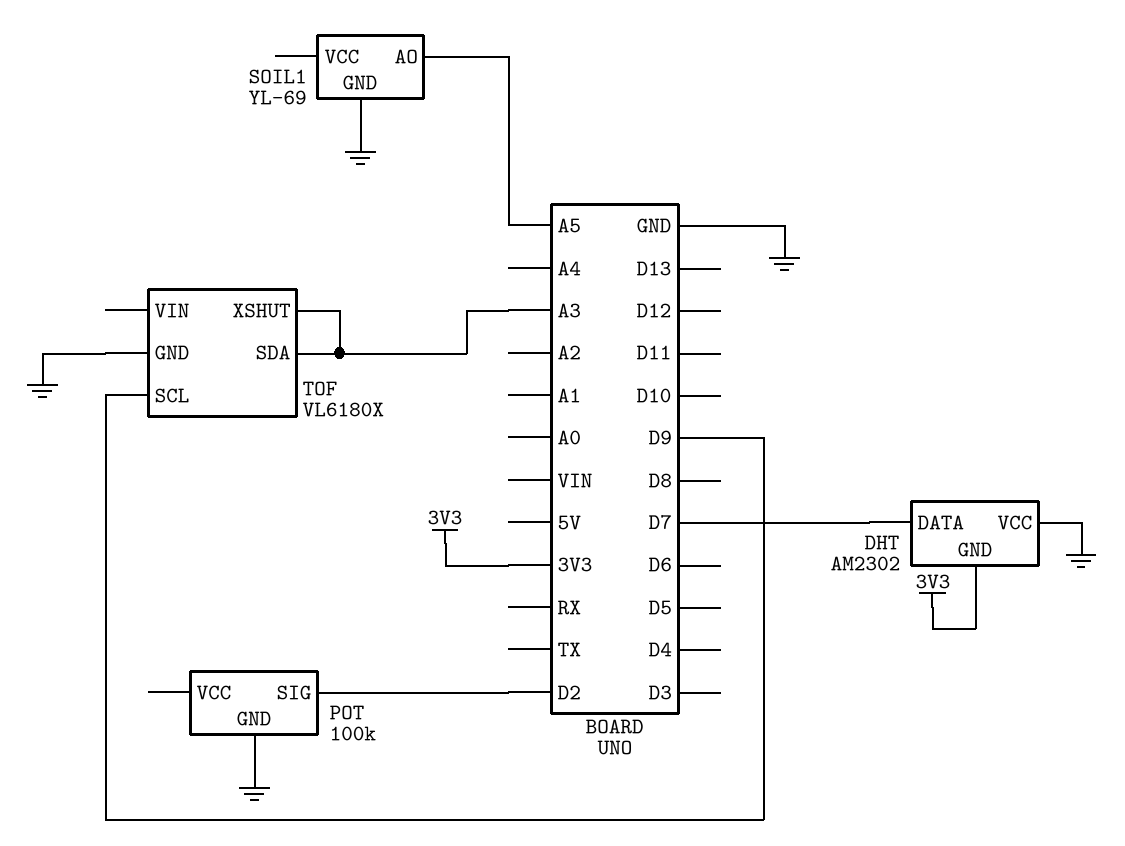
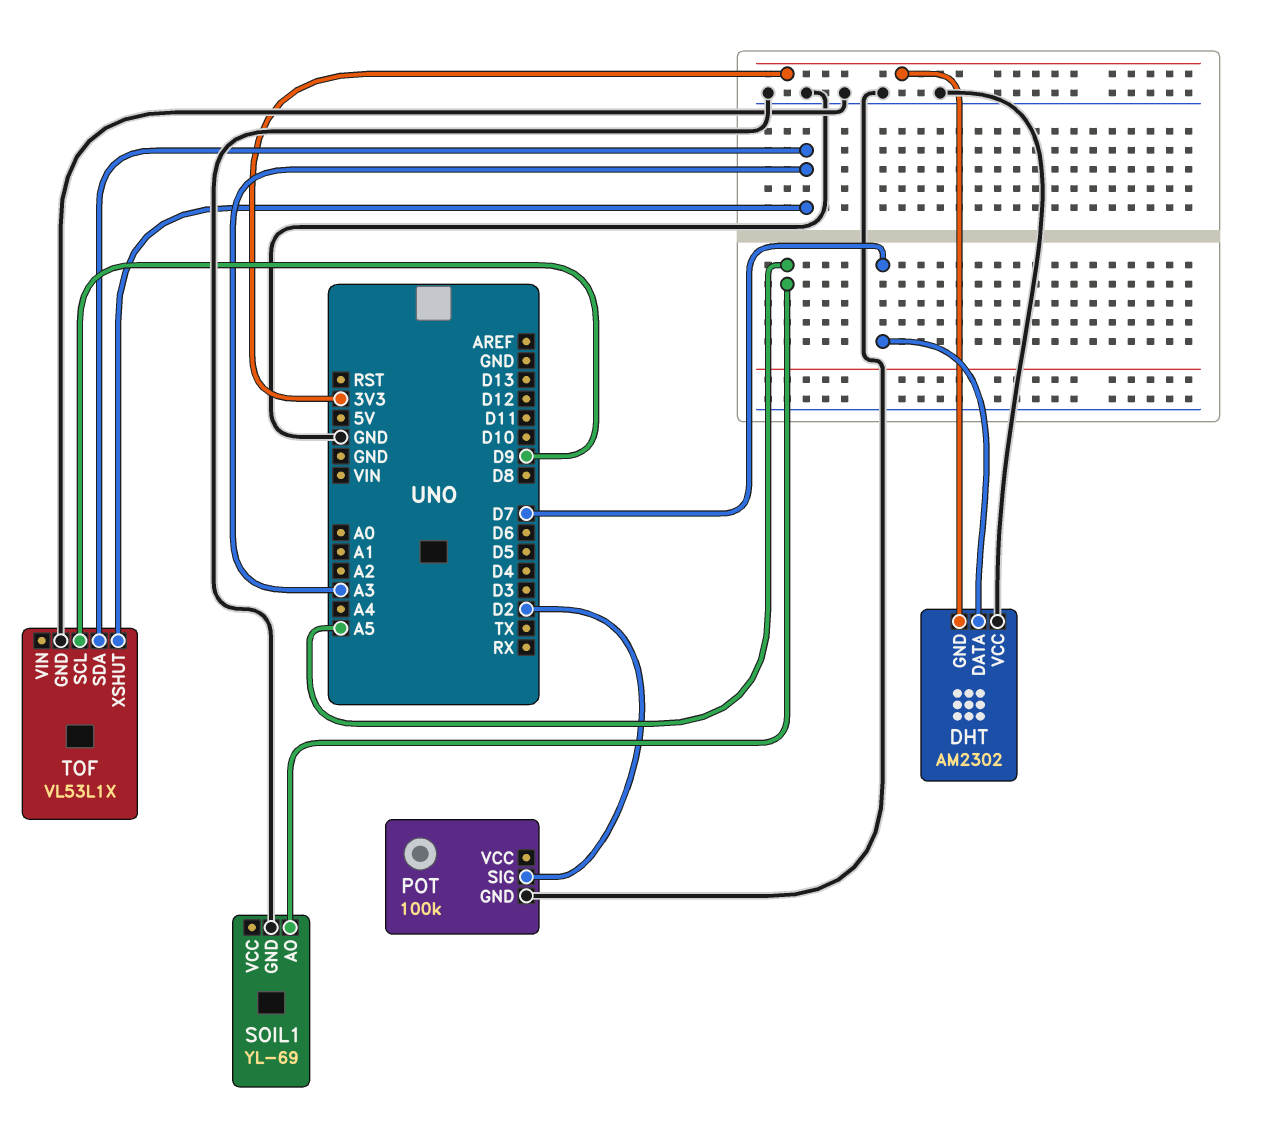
TOF: VL6180X -> VL53L1X

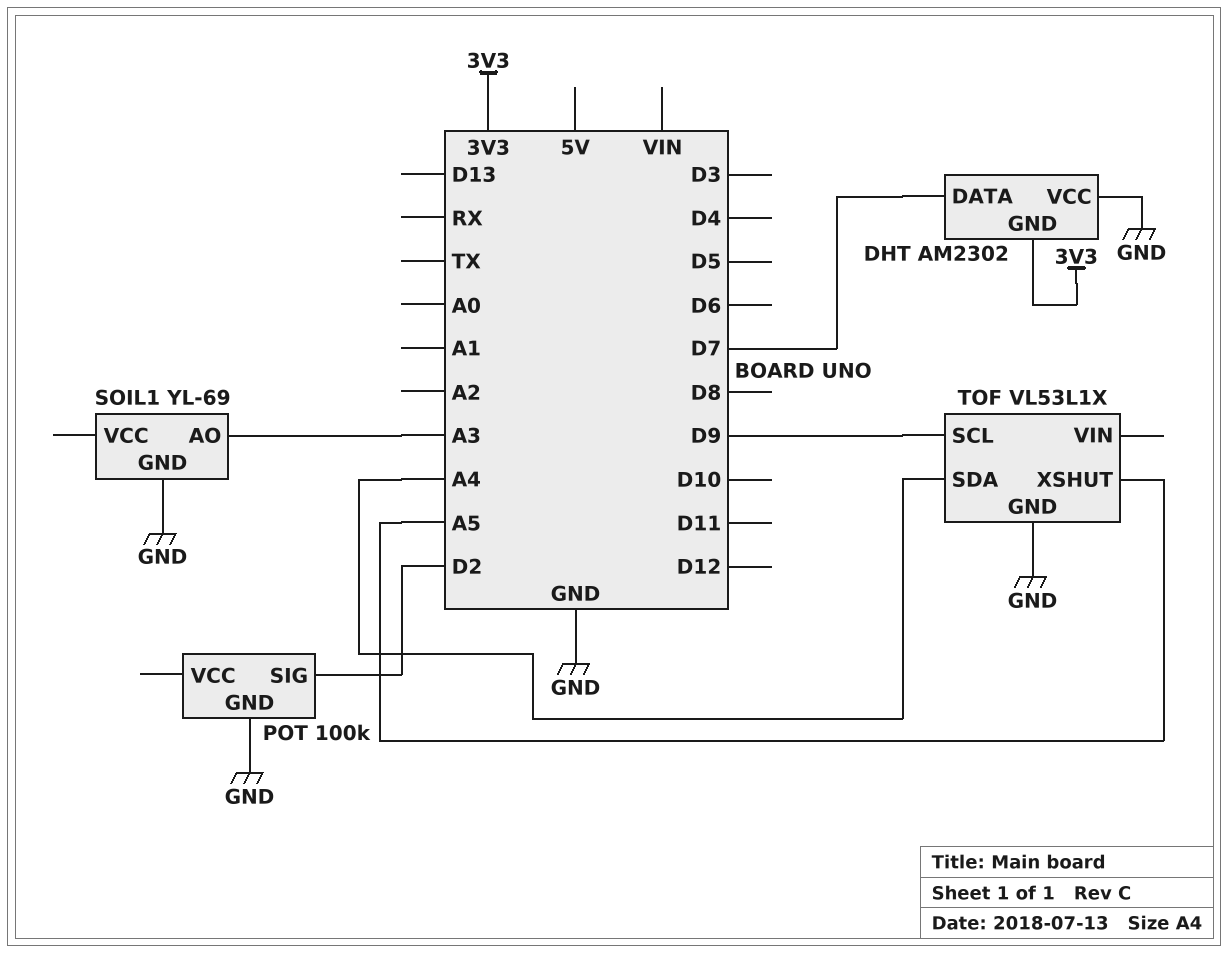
SOIL1 pin AO: A5 -> A3
TOF pin SDA: A3 -> A4
TOF pin XSHUT: A3 -> A5

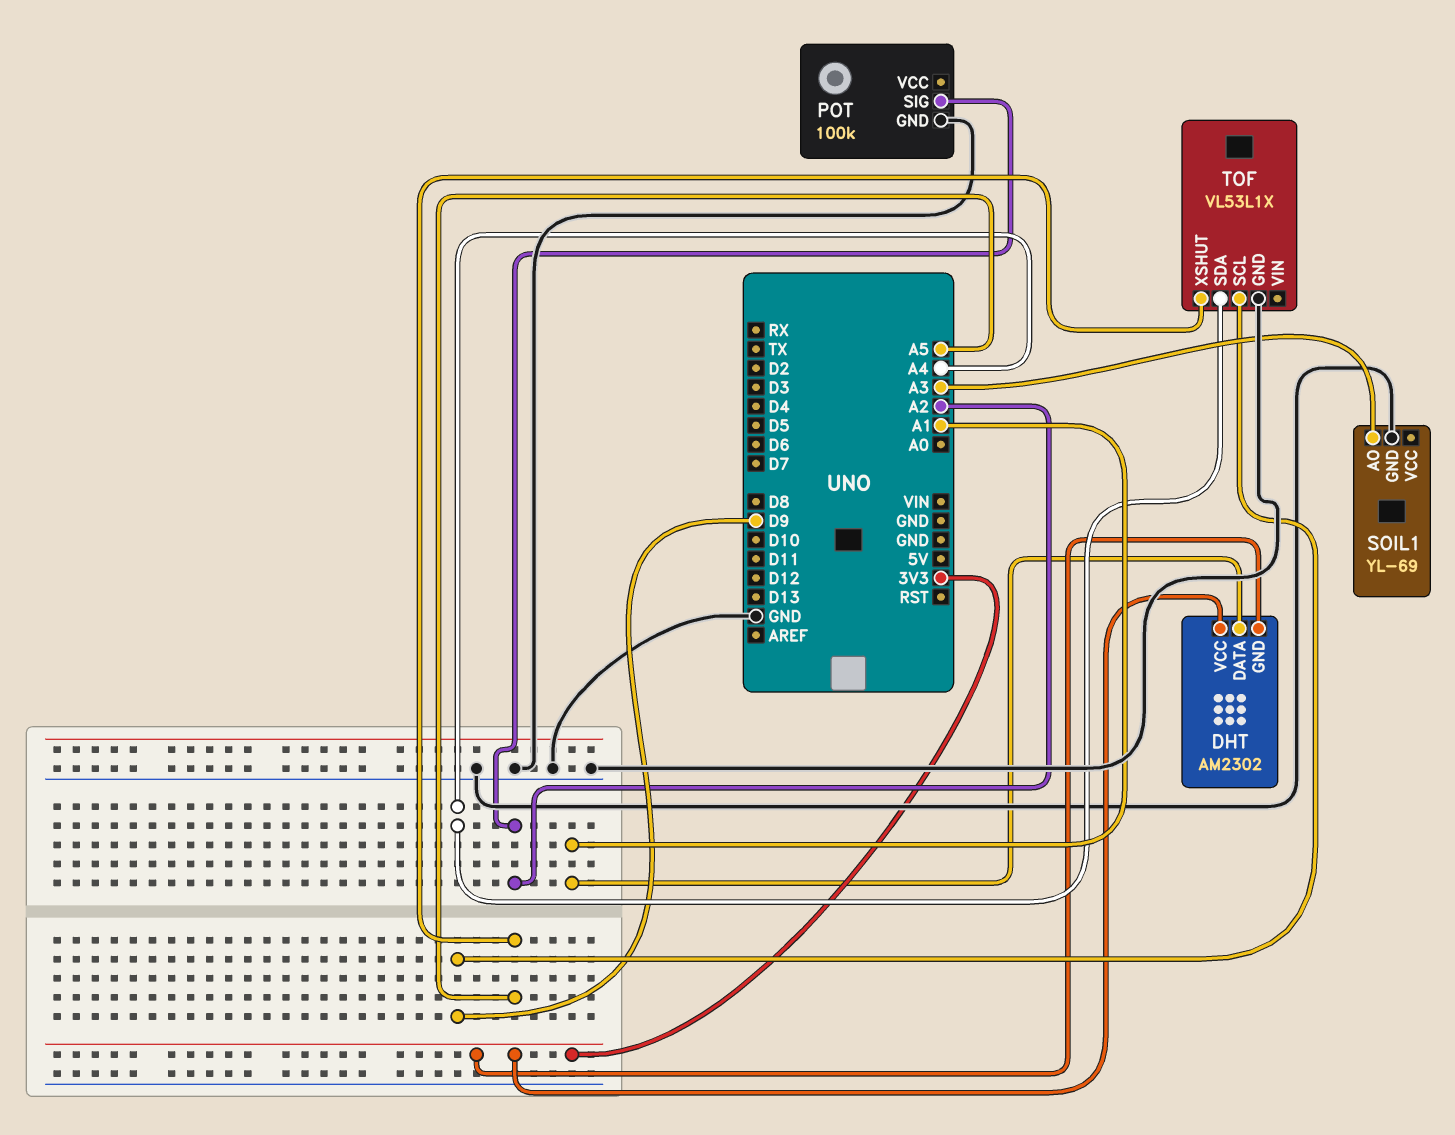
DHT pin DATA: D7 -> A1
DHT pin VCC: GND -> 3V3
POT pin SIG: D2 -> A2

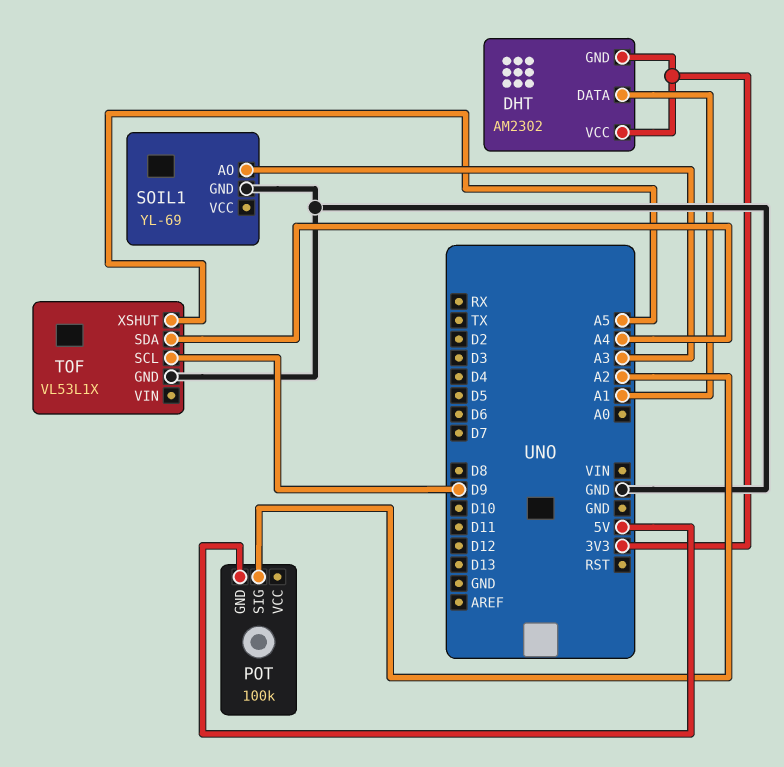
POT pin GND: GND -> 5V

